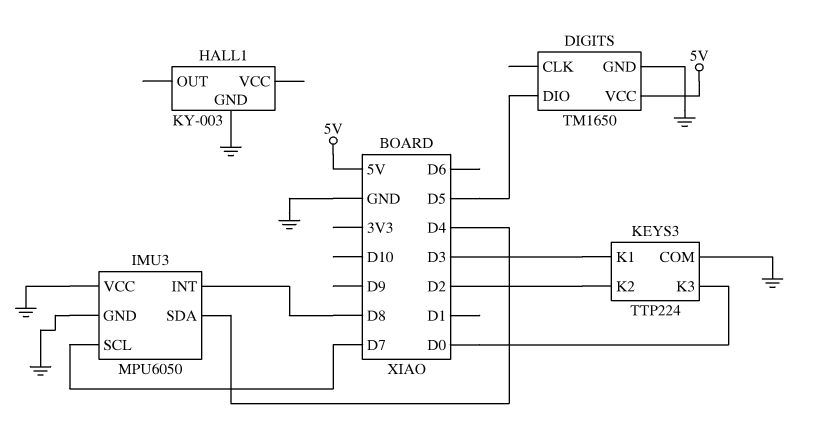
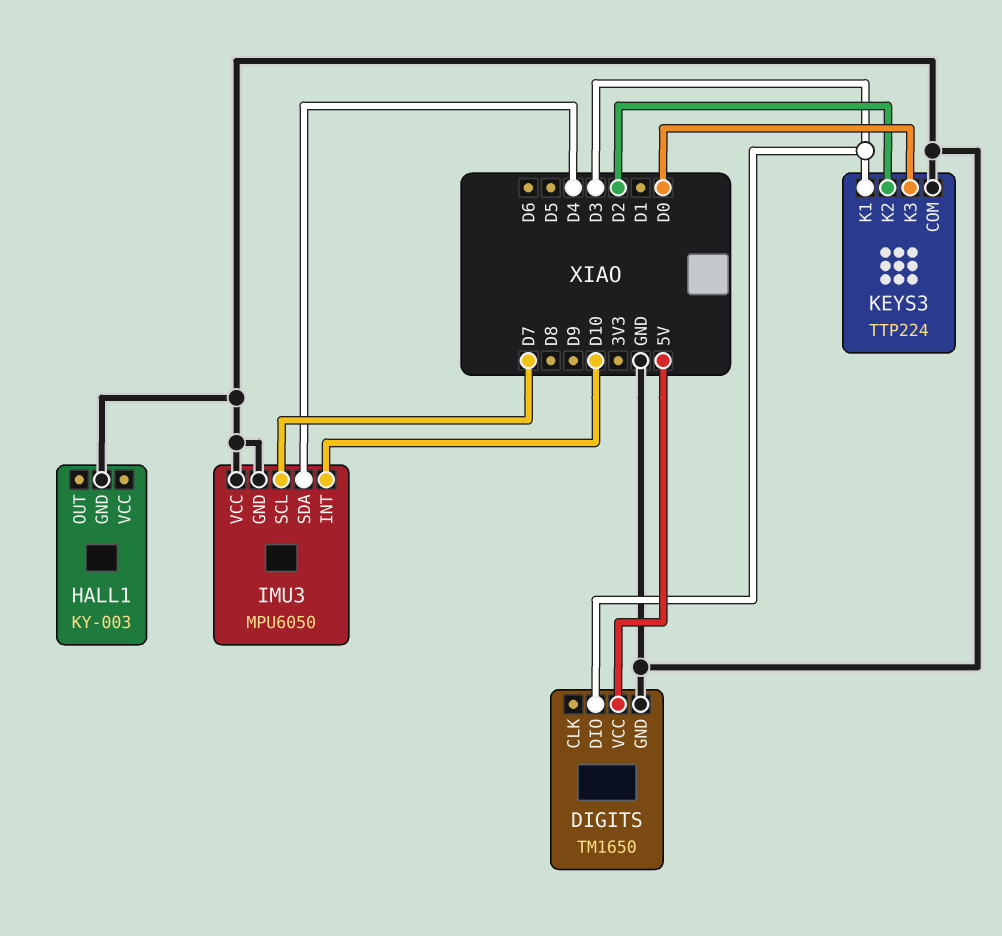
DIGITS pin DIO: D5 -> D3
IMU3 pin INT: D8 -> D10

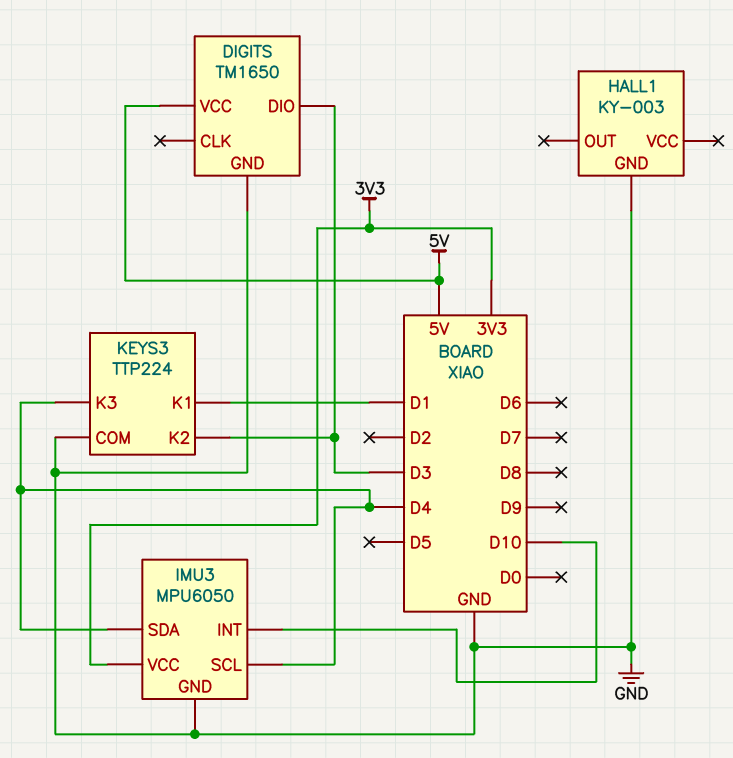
IMU3 pin SCL: D7 -> D4
IMU3 pin VCC: GND -> 3V3
KEYS3 pin K1: D3 -> D1
KEYS3 pin K2: D2 -> D3
KEYS3 pin K3: D0 -> D4

